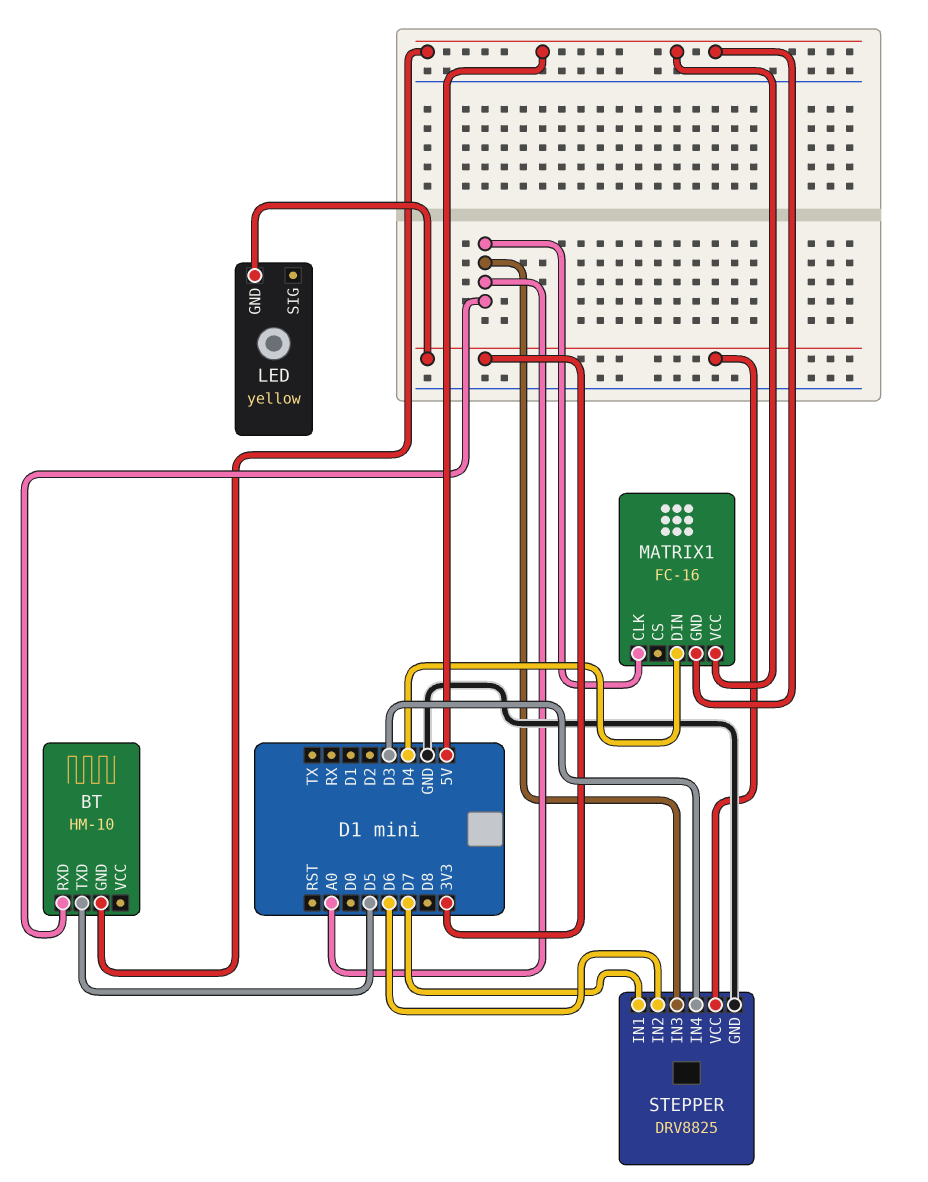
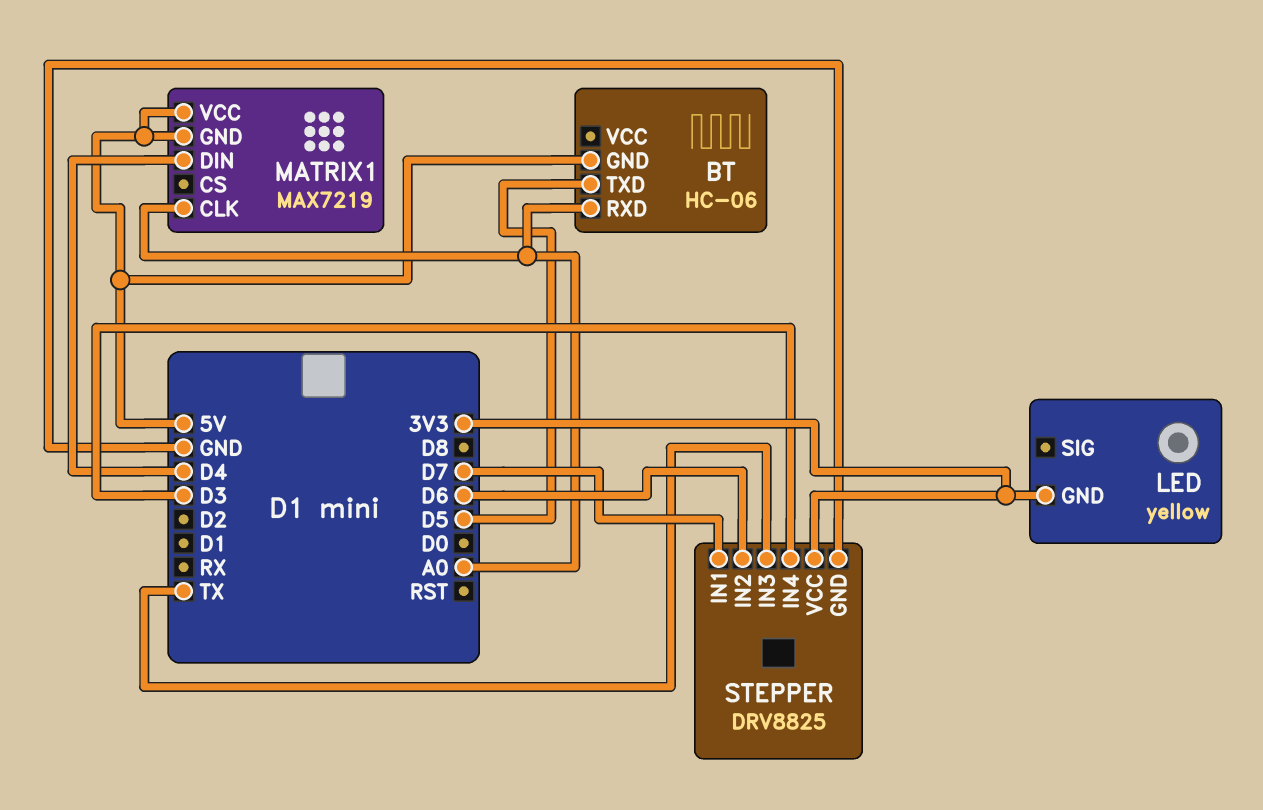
BT: HM-10 -> HC-06
MATRIX1: FC-16 -> MAX7219
STEPPER pin IN3: A0 -> TX

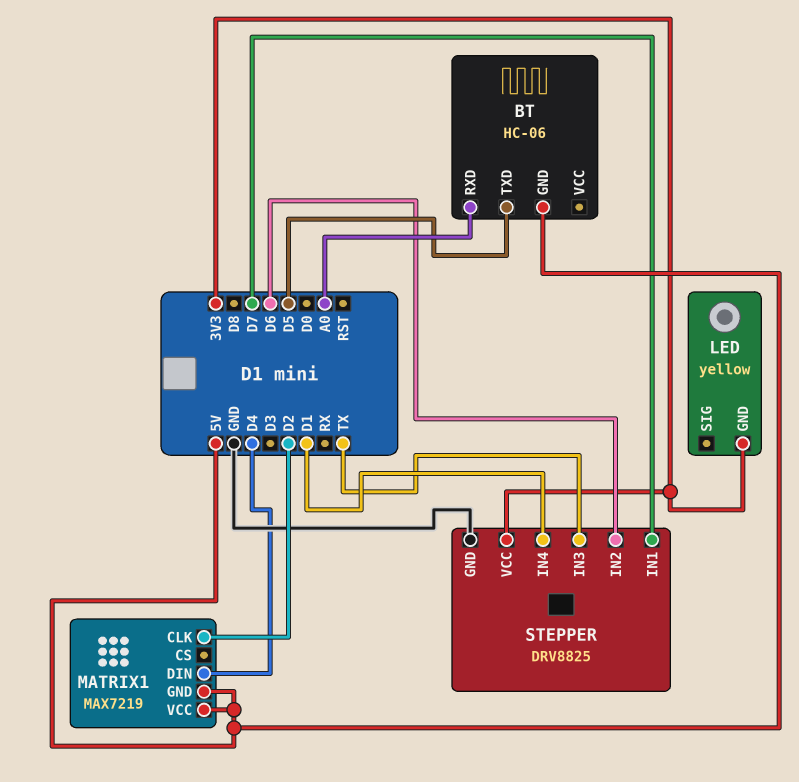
MATRIX1 pin CLK: A0 -> D2
STEPPER pin IN4: D3 -> D1

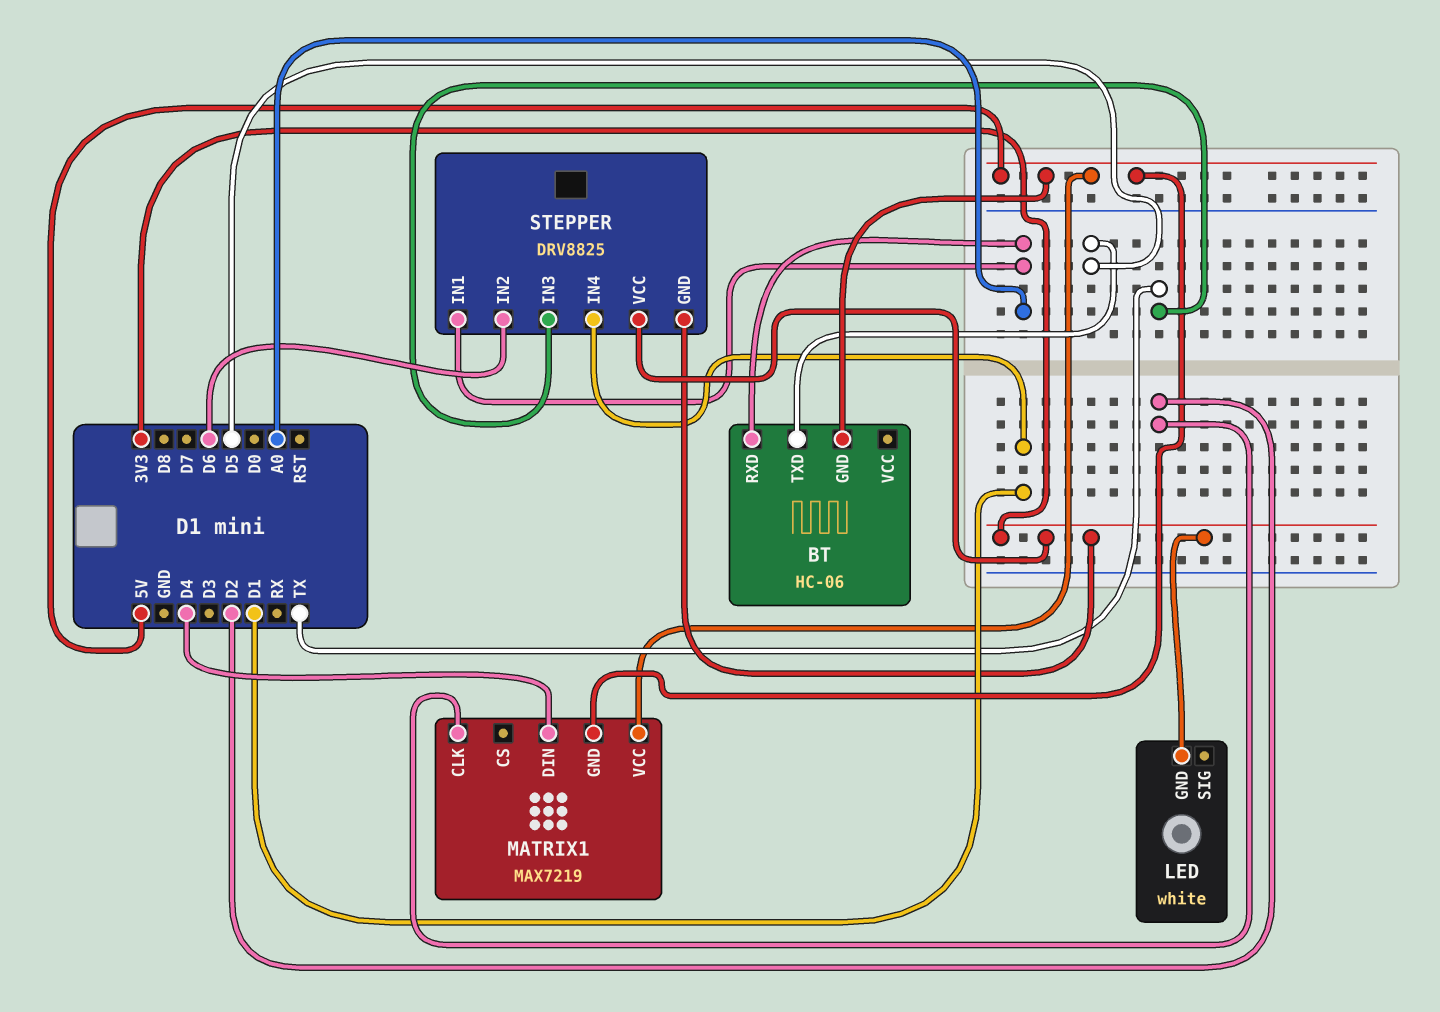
LED: yellow -> white
STEPPER pin GND: GND -> 3V3
STEPPER pin IN1: D7 -> A0

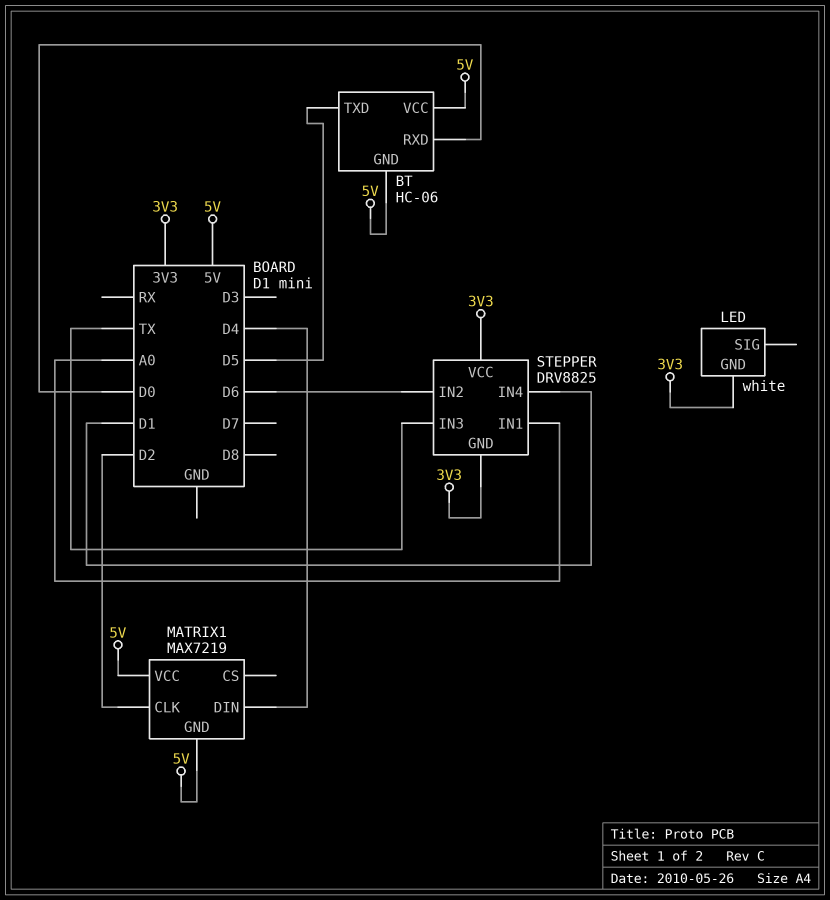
BT pin RXD: A0 -> D0
BT pin VCC: none -> 5V

